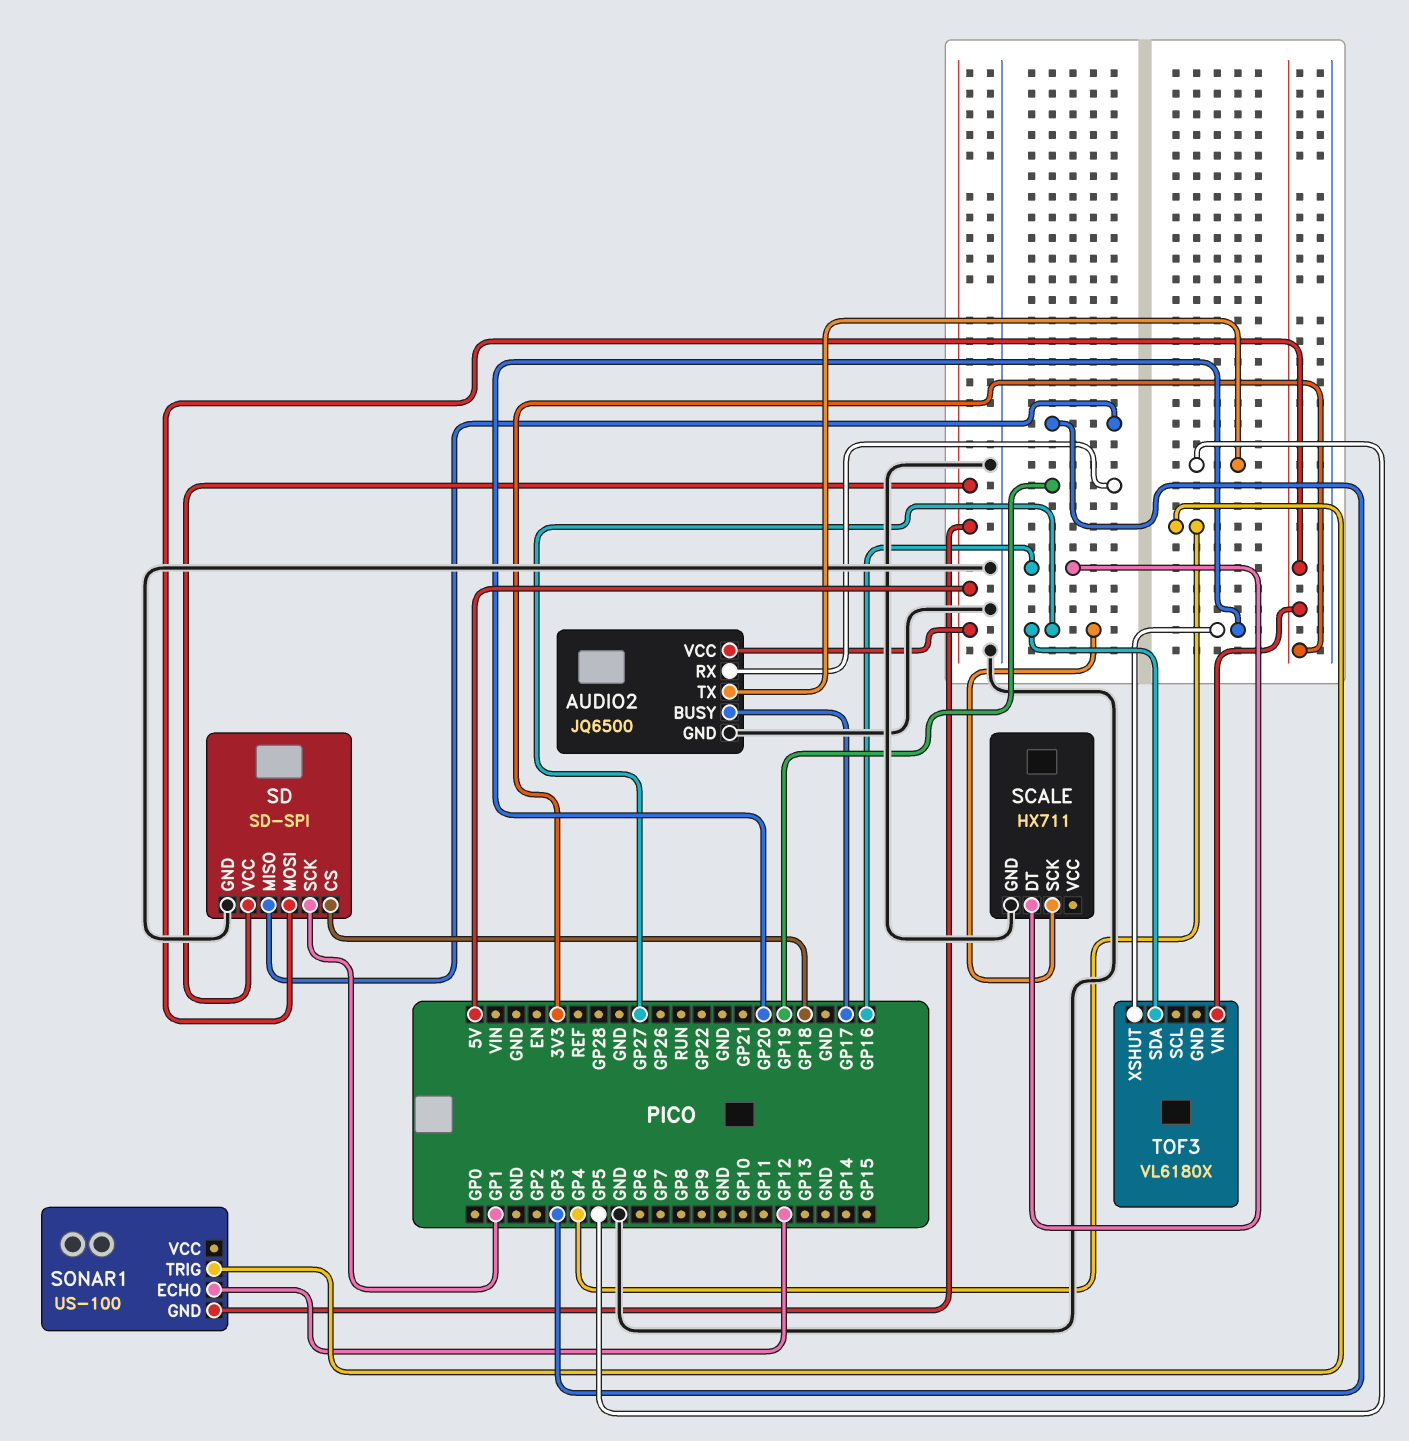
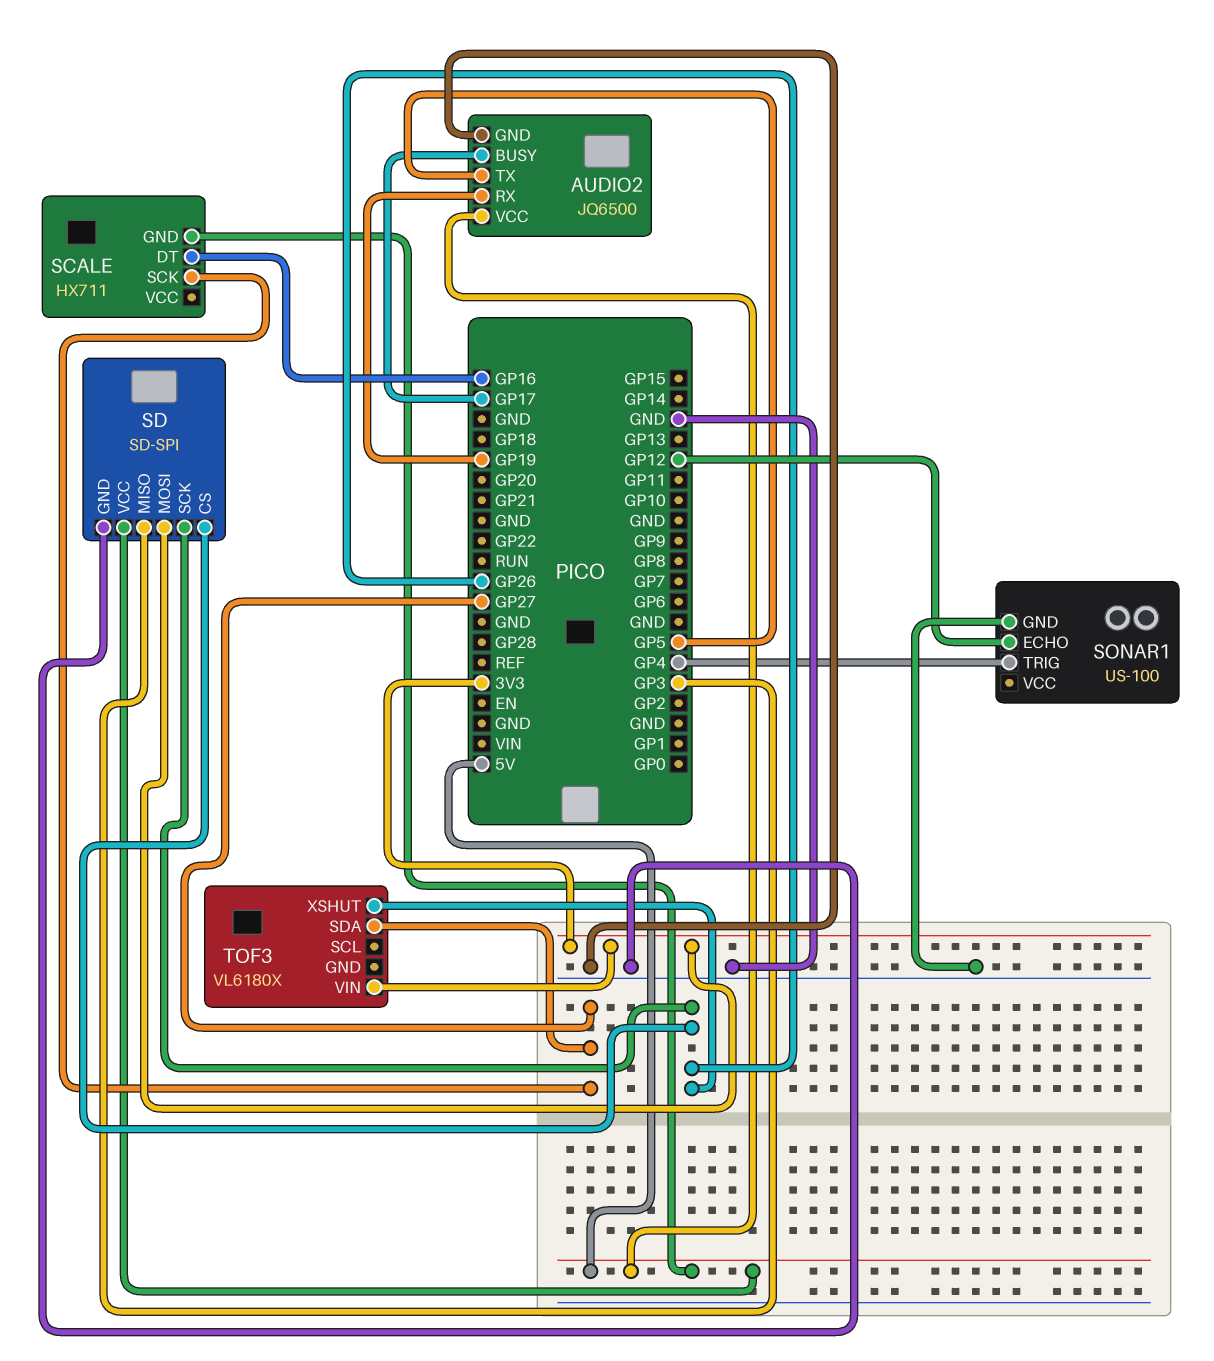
SCALE pin GND: GND -> 5V
SD pin CS: GP18 -> GP26
SD pin SCK: GP1 -> GP26
SONAR1 pin GND: 5V -> GND
TOF3 pin XSHUT: GP20 -> GP26

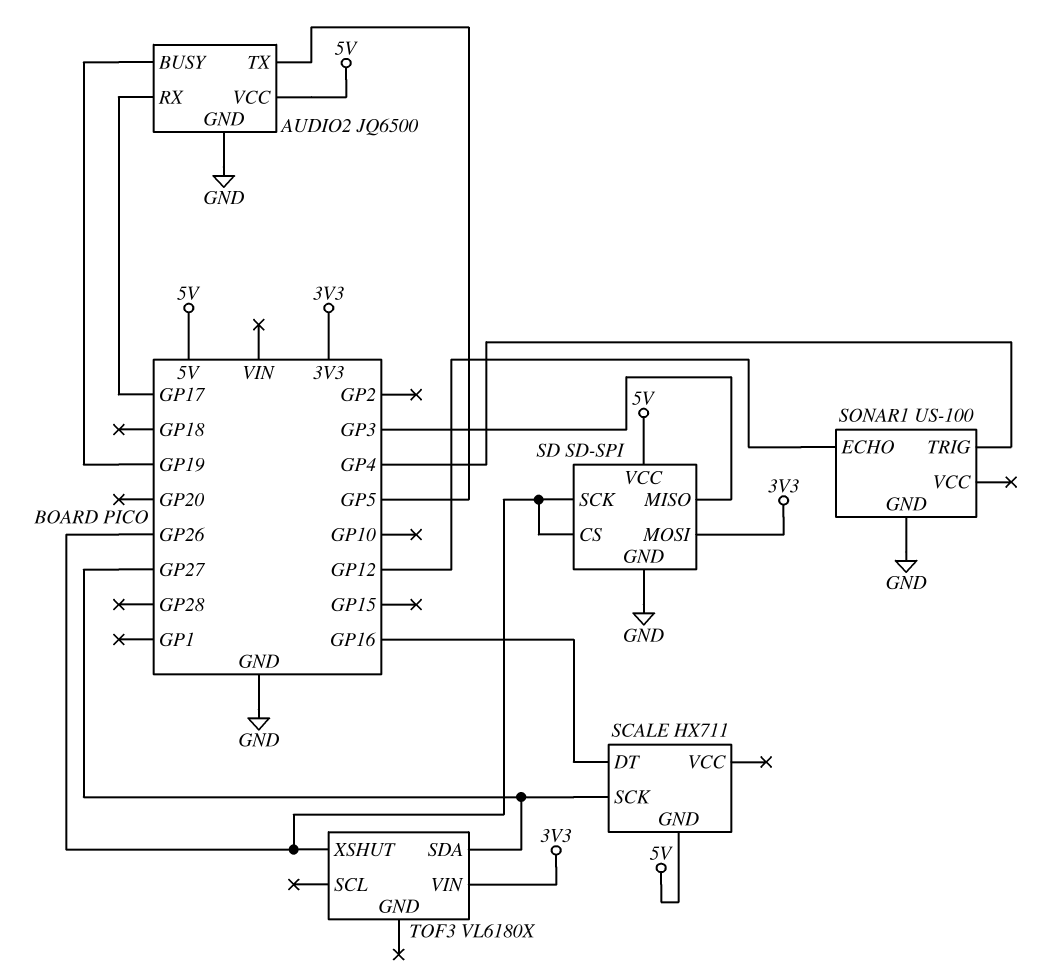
AUDIO2 pin BUSY: GP17 -> GP19
AUDIO2 pin RX: GP19 -> GP17

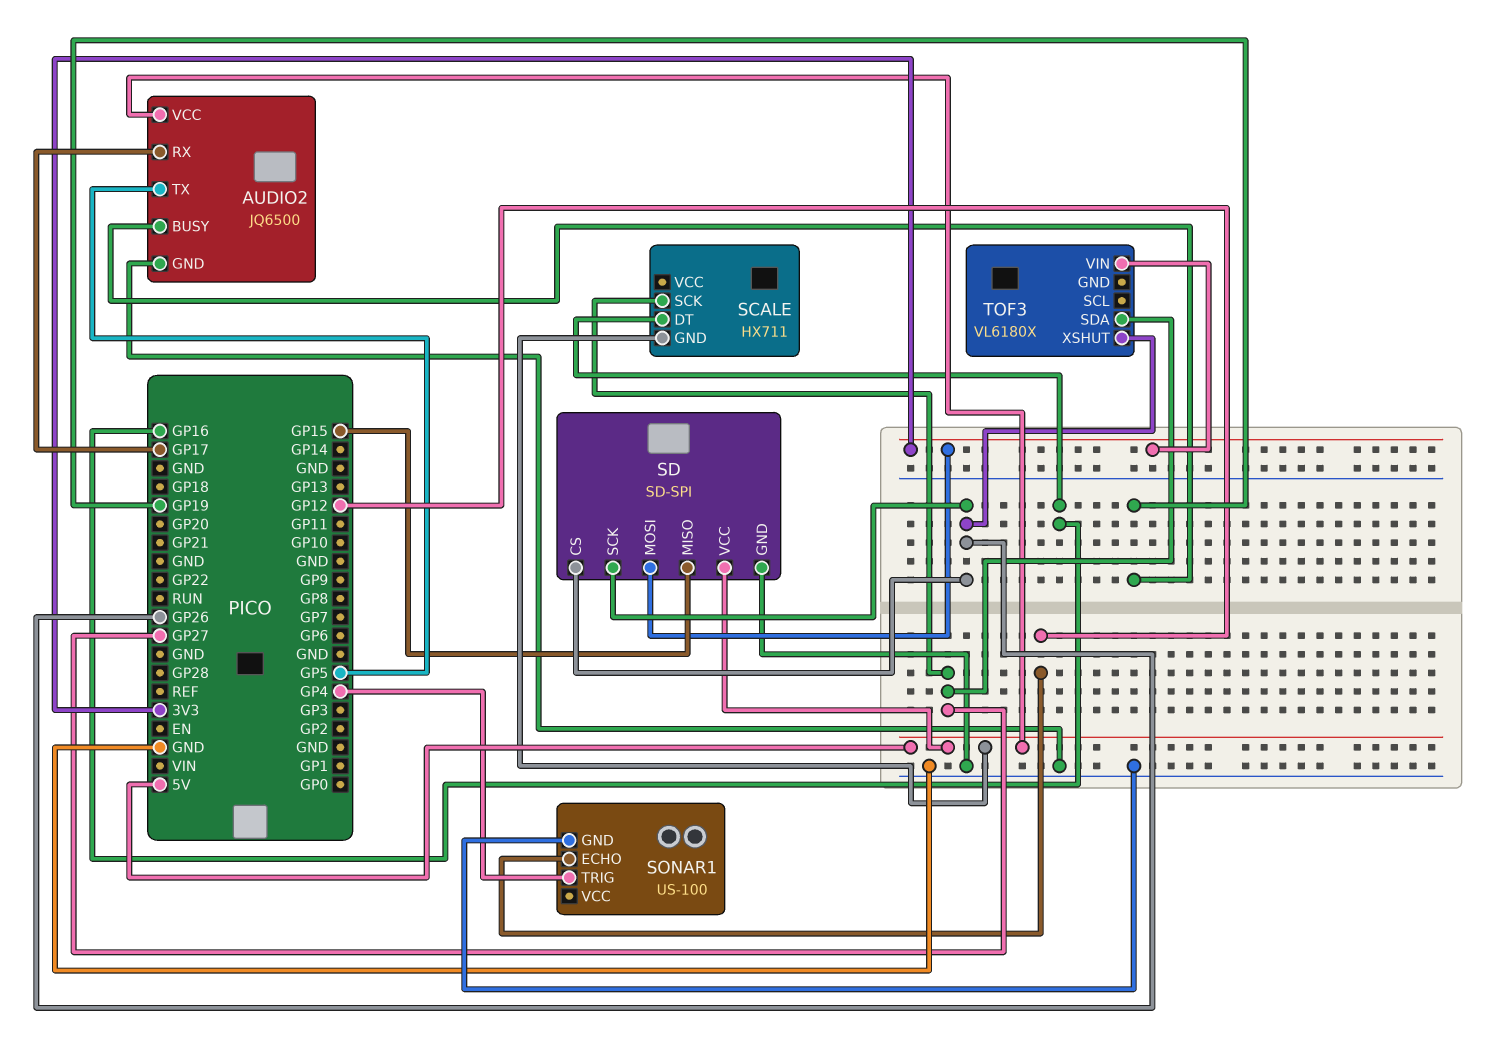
SD pin MISO: GP3 -> GP15

